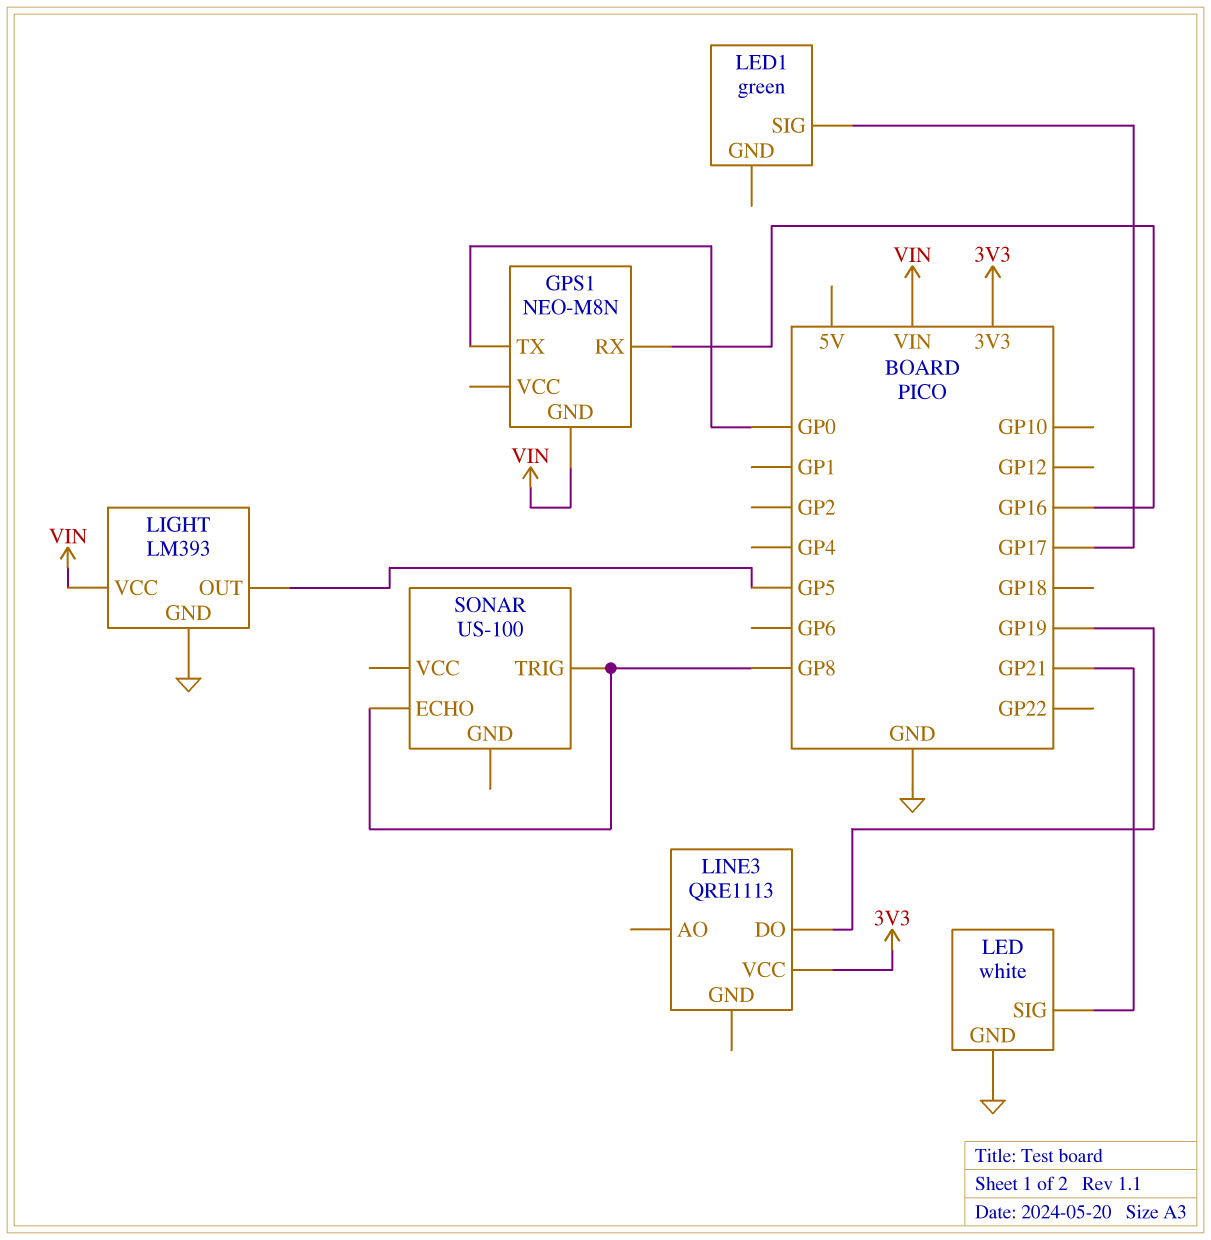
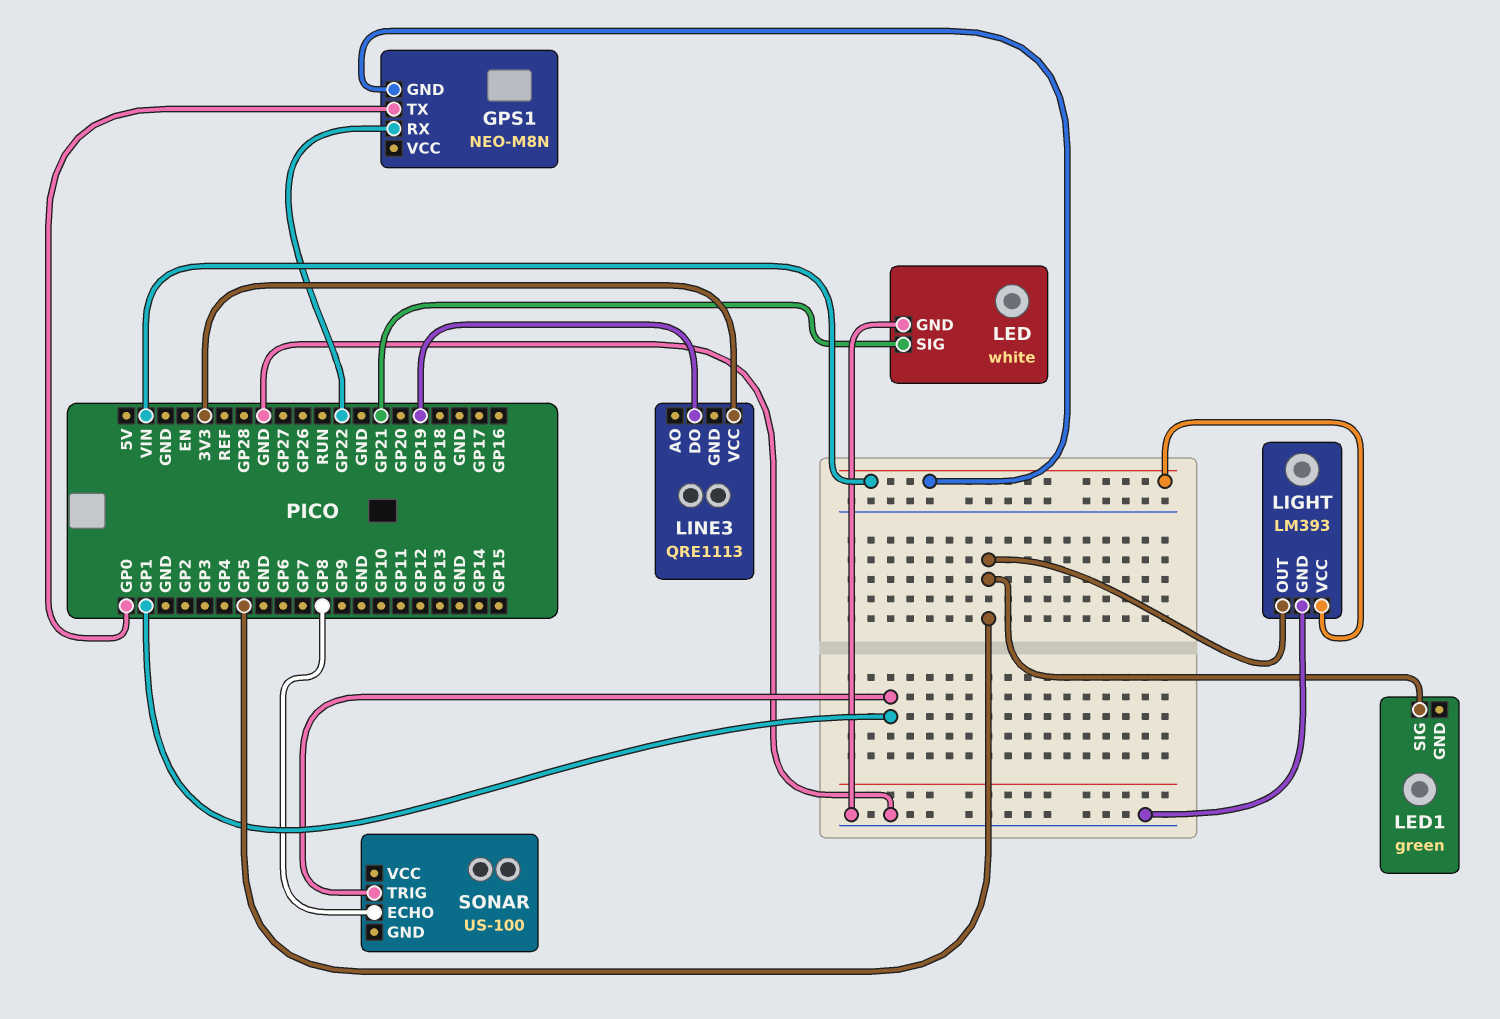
GPS1 pin RX: GP16 -> GP22
LED1 pin SIG: GP17 -> GP5
SONAR pin TRIG: GP8 -> GP1

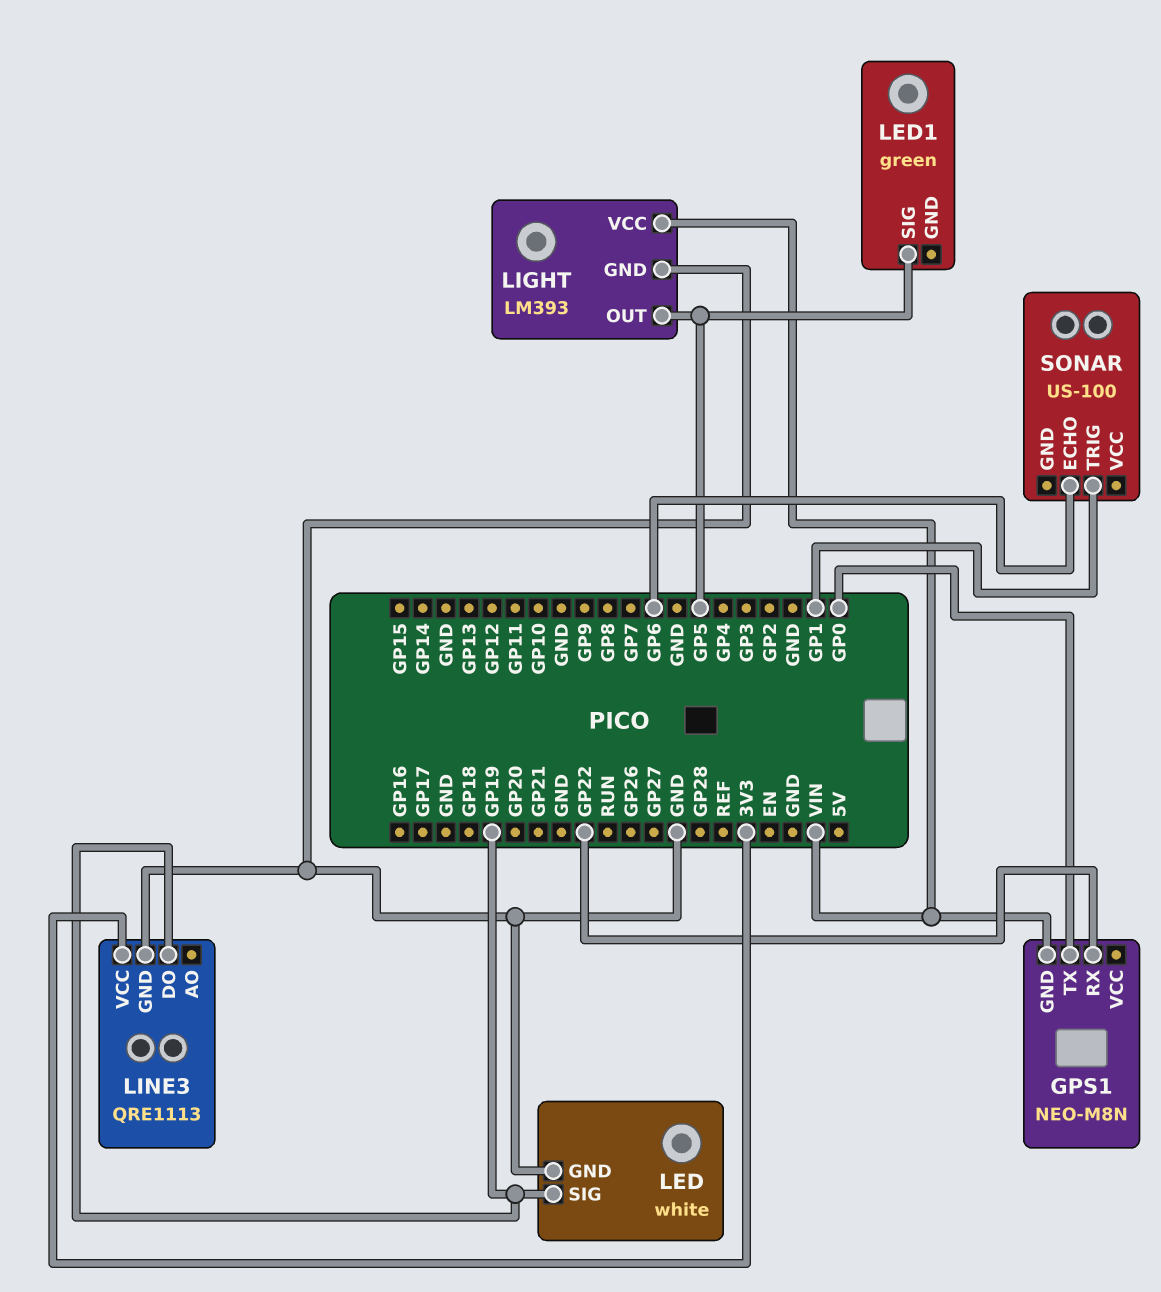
LED pin SIG: GP21 -> GP19
LINE3 pin GND: none -> GND
SONAR pin ECHO: GP8 -> GP6

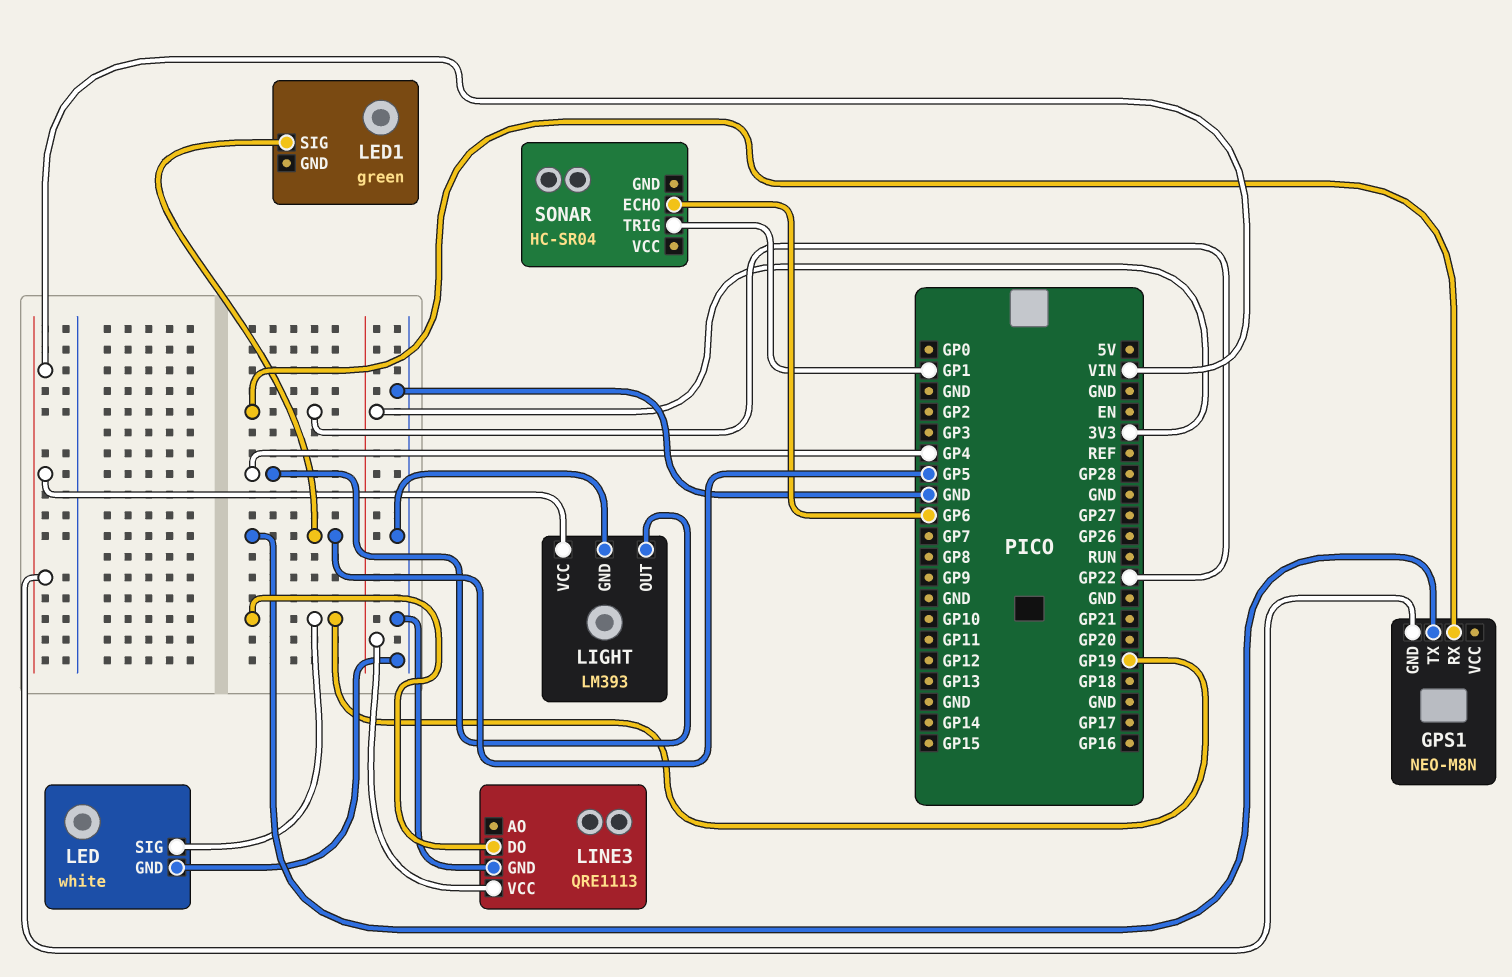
GPS1 pin TX: GP0 -> GP5
LIGHT pin OUT: GP5 -> GP4
SONAR: US-100 -> HC-SR04

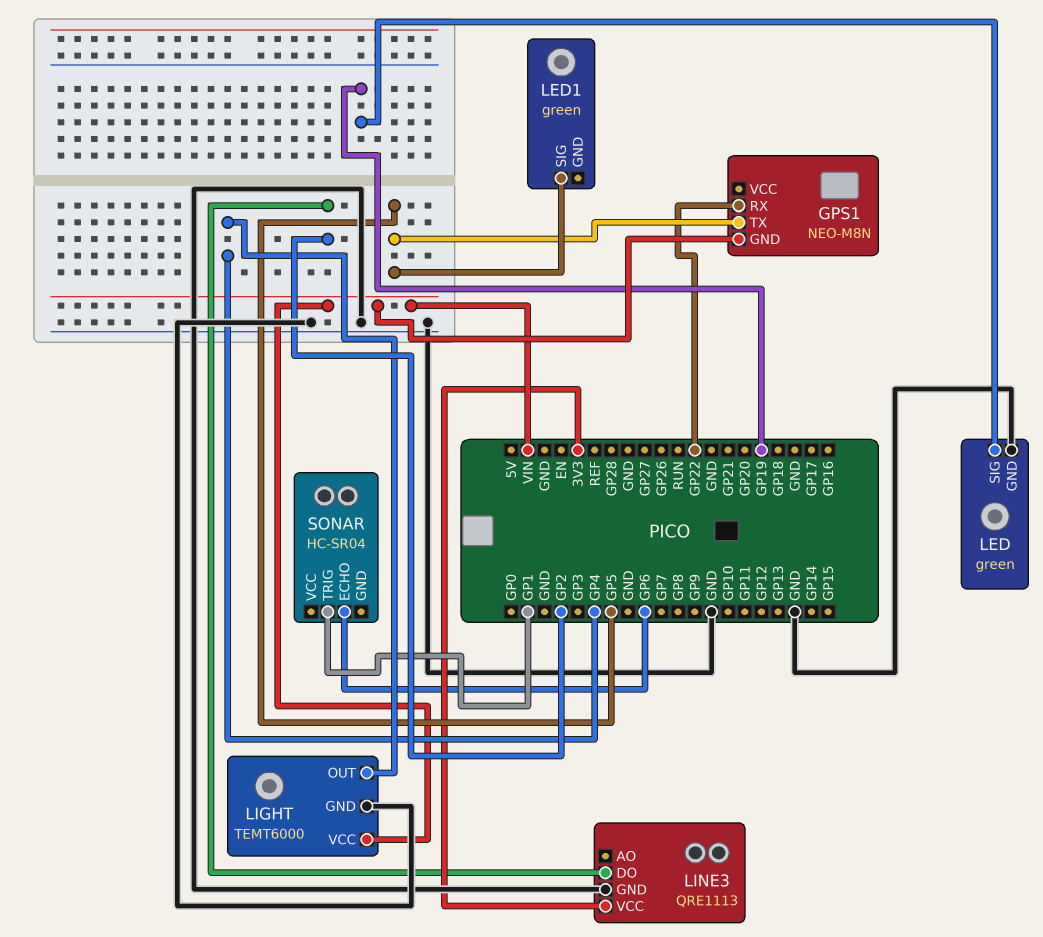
LED: white -> green
LIGHT: LM393 -> TEMT6000
LINE3 pin DO: GP19 -> GP2

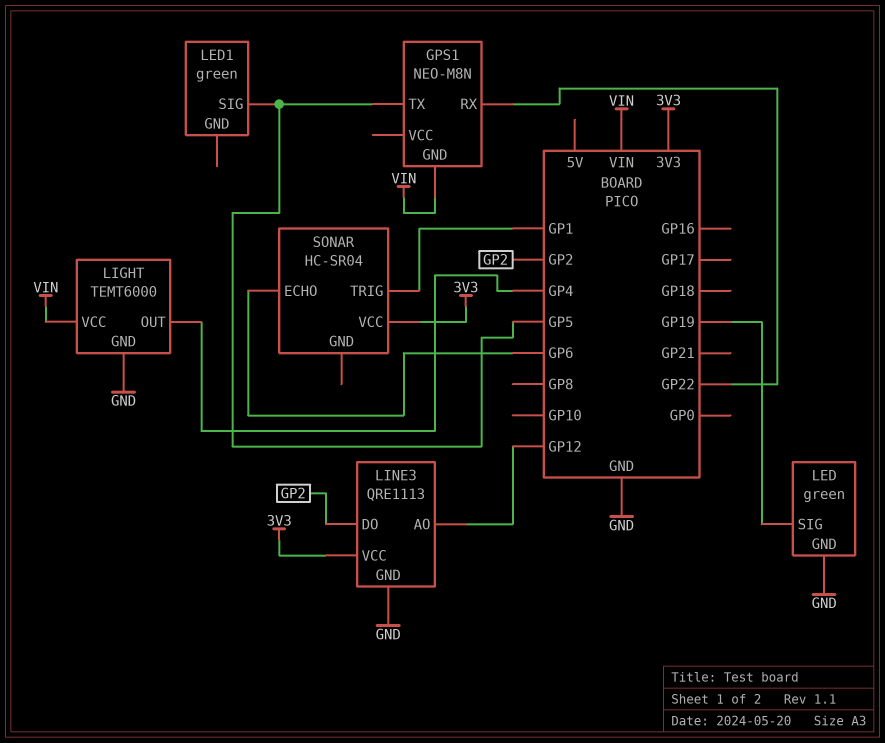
LINE3 pin AO: none -> GP12
SONAR pin VCC: none -> 3V3

